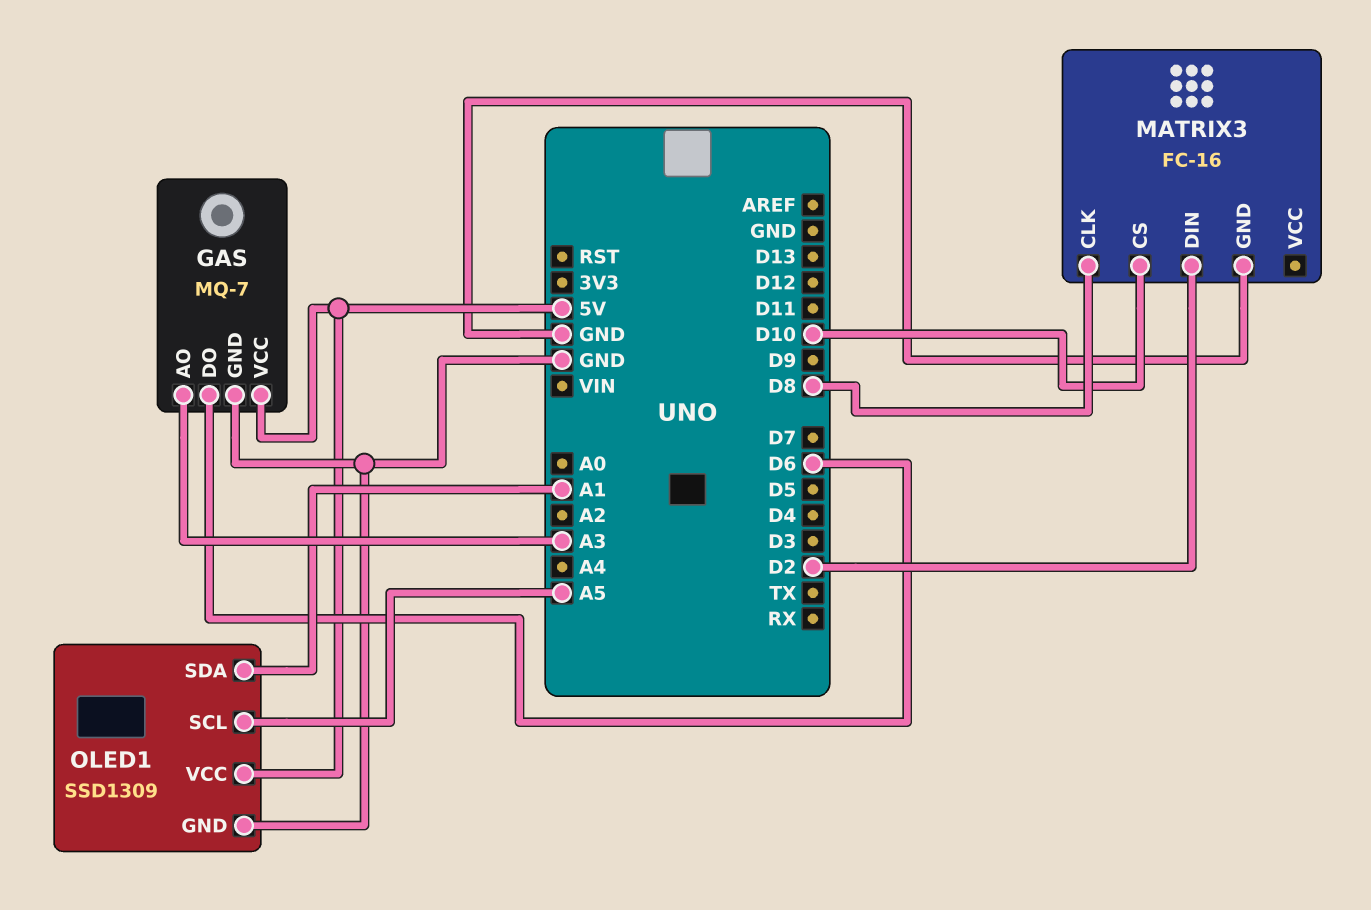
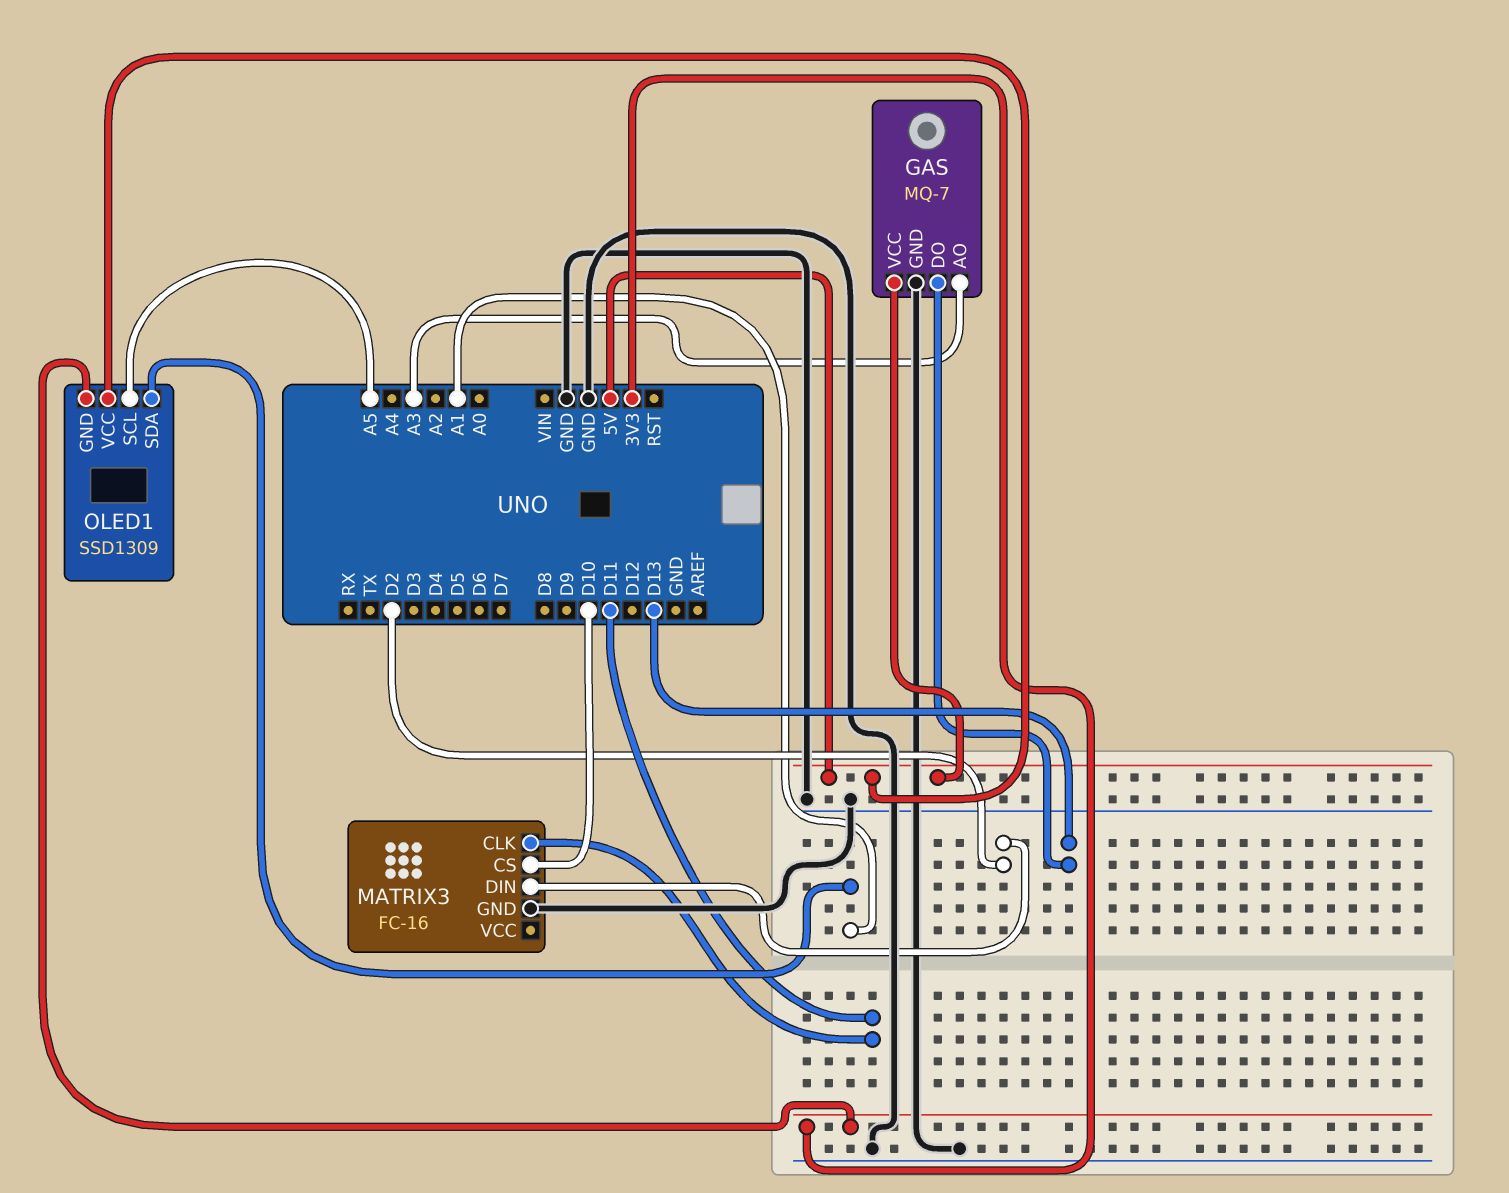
GAS pin DO: D6 -> D13
MATRIX3 pin CLK: D8 -> D11
OLED1 pin GND: GND -> 3V3

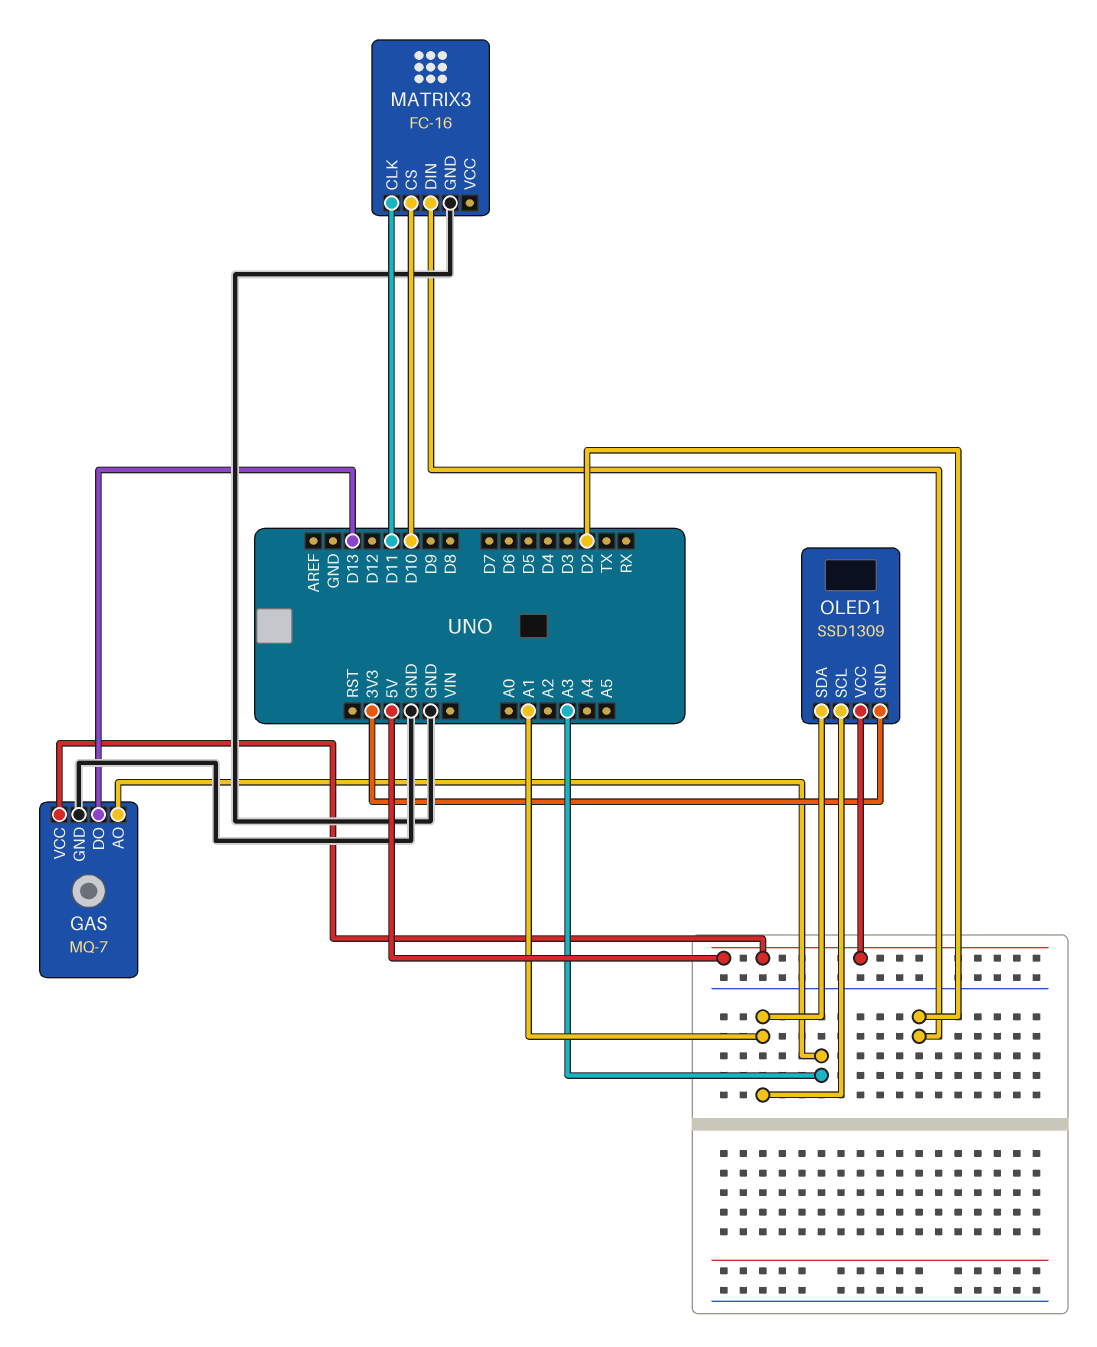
OLED1 pin SCL: A5 -> A1

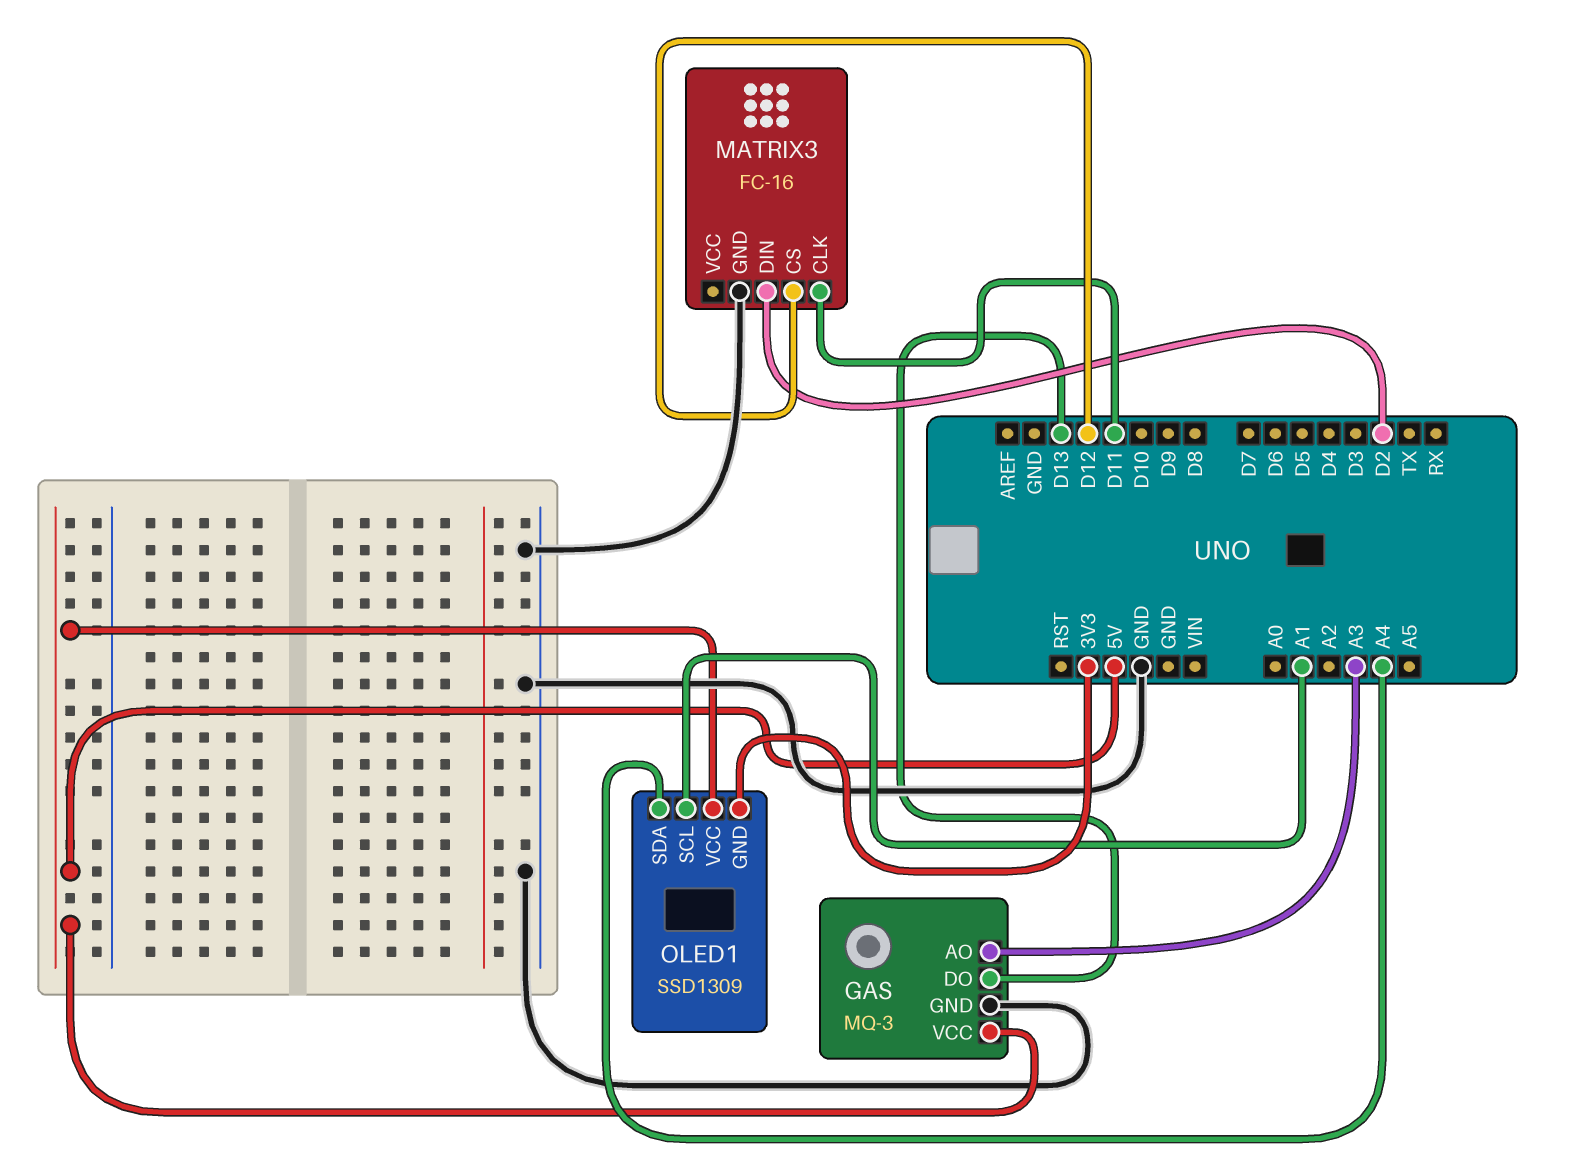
GAS: MQ-7 -> MQ-3
MATRIX3 pin CS: D10 -> D12
OLED1 pin SDA: A1 -> A4

